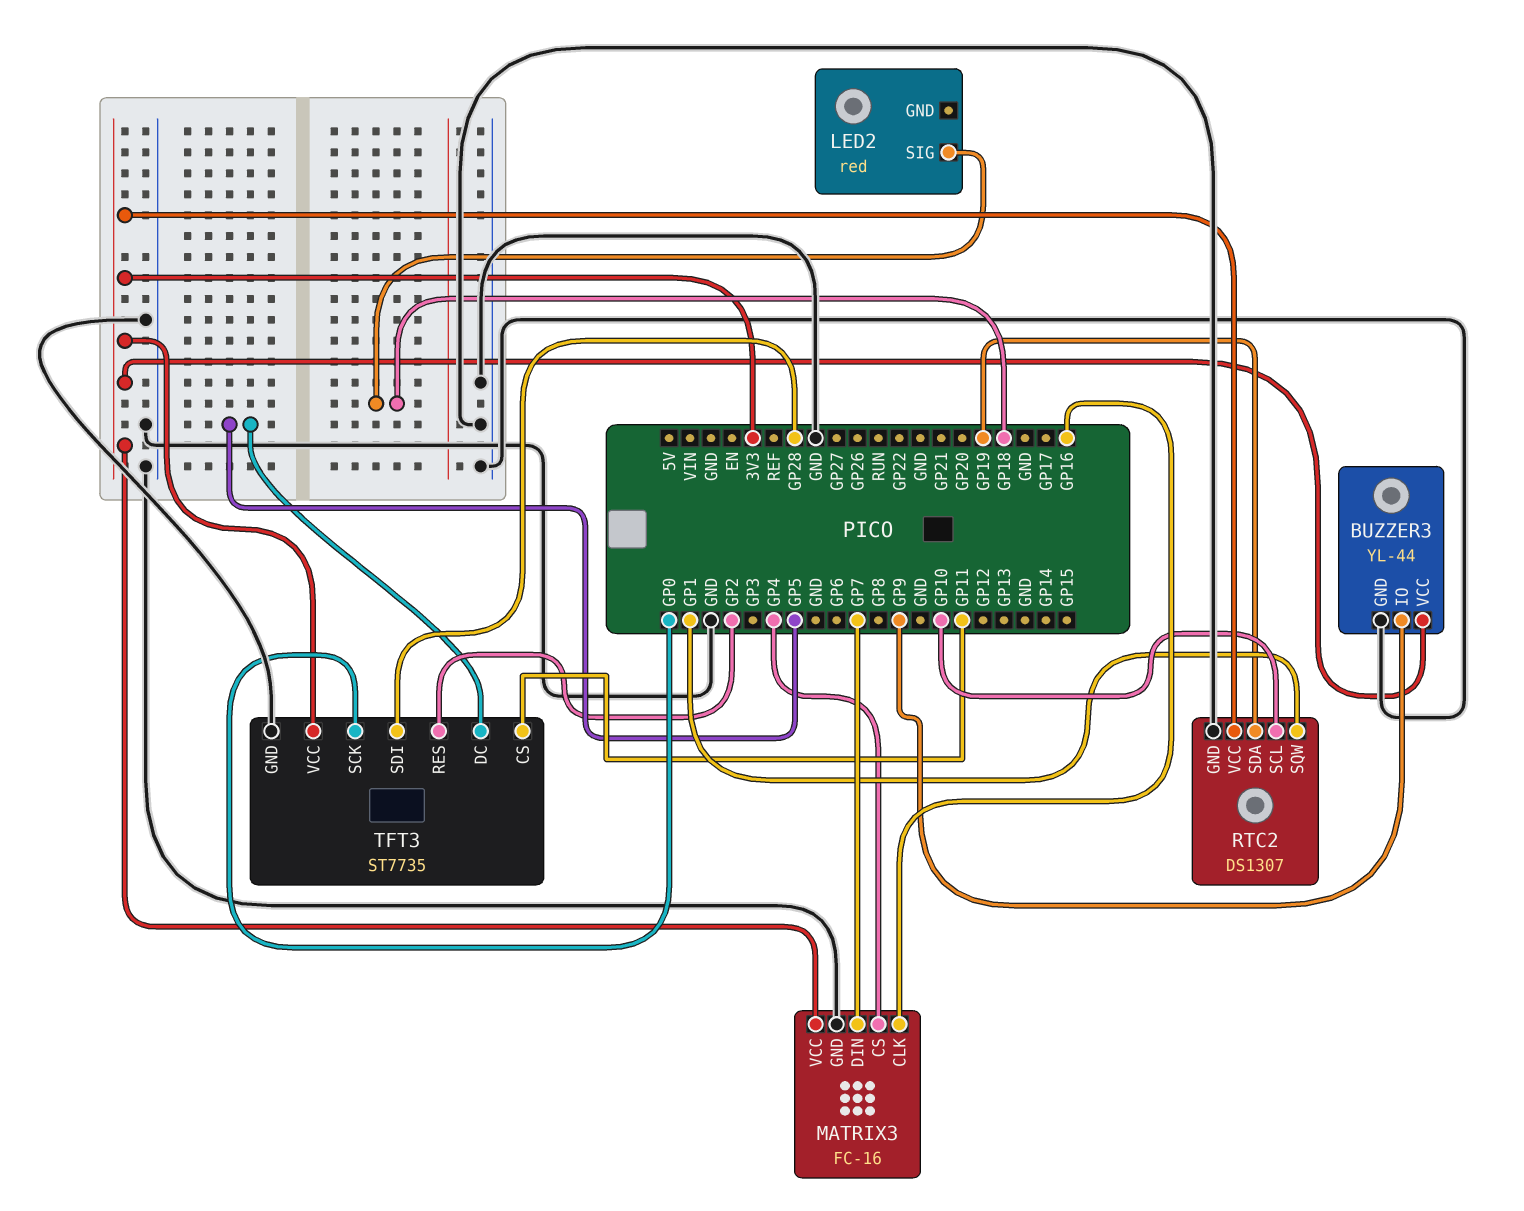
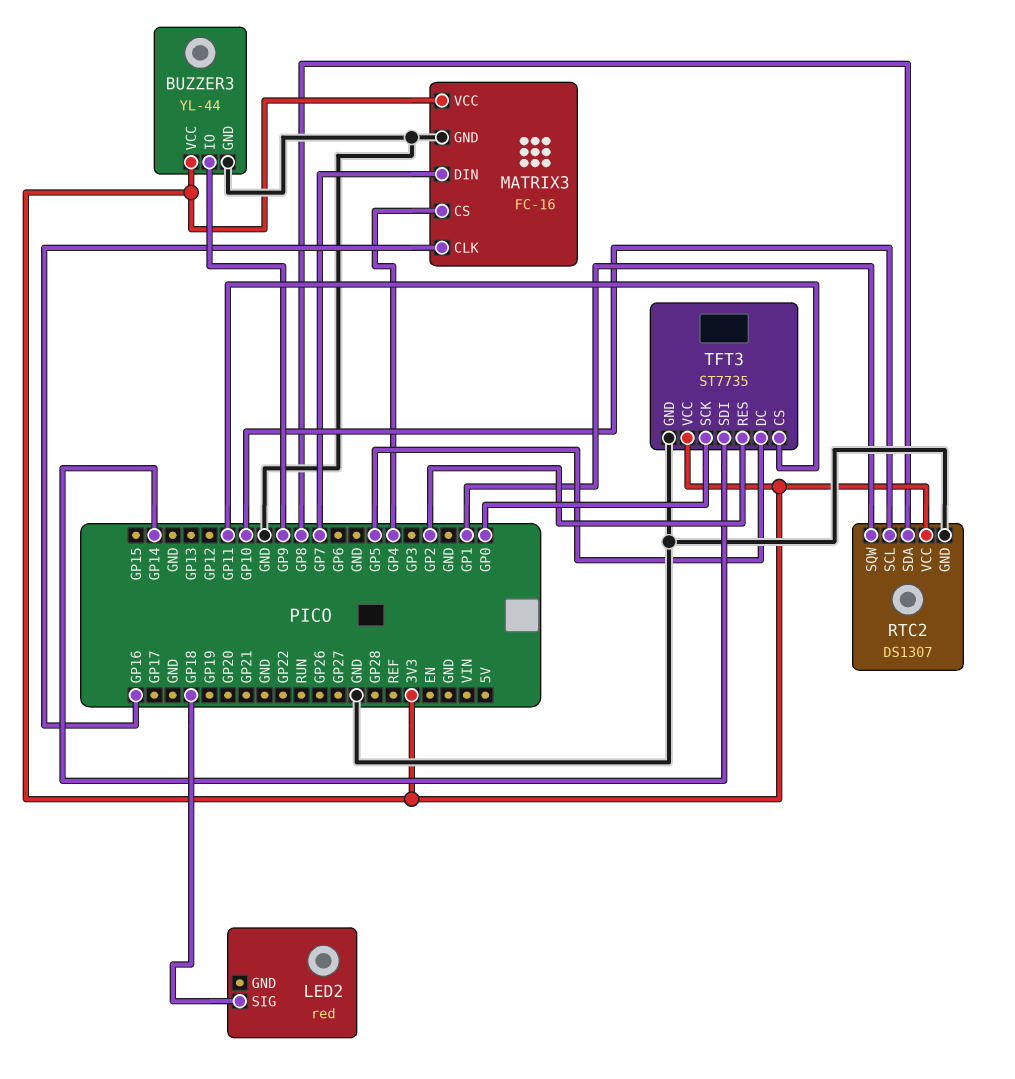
RTC2 pin SDA: GP19 -> GP8
TFT3 pin SDI: GP28 -> GP14

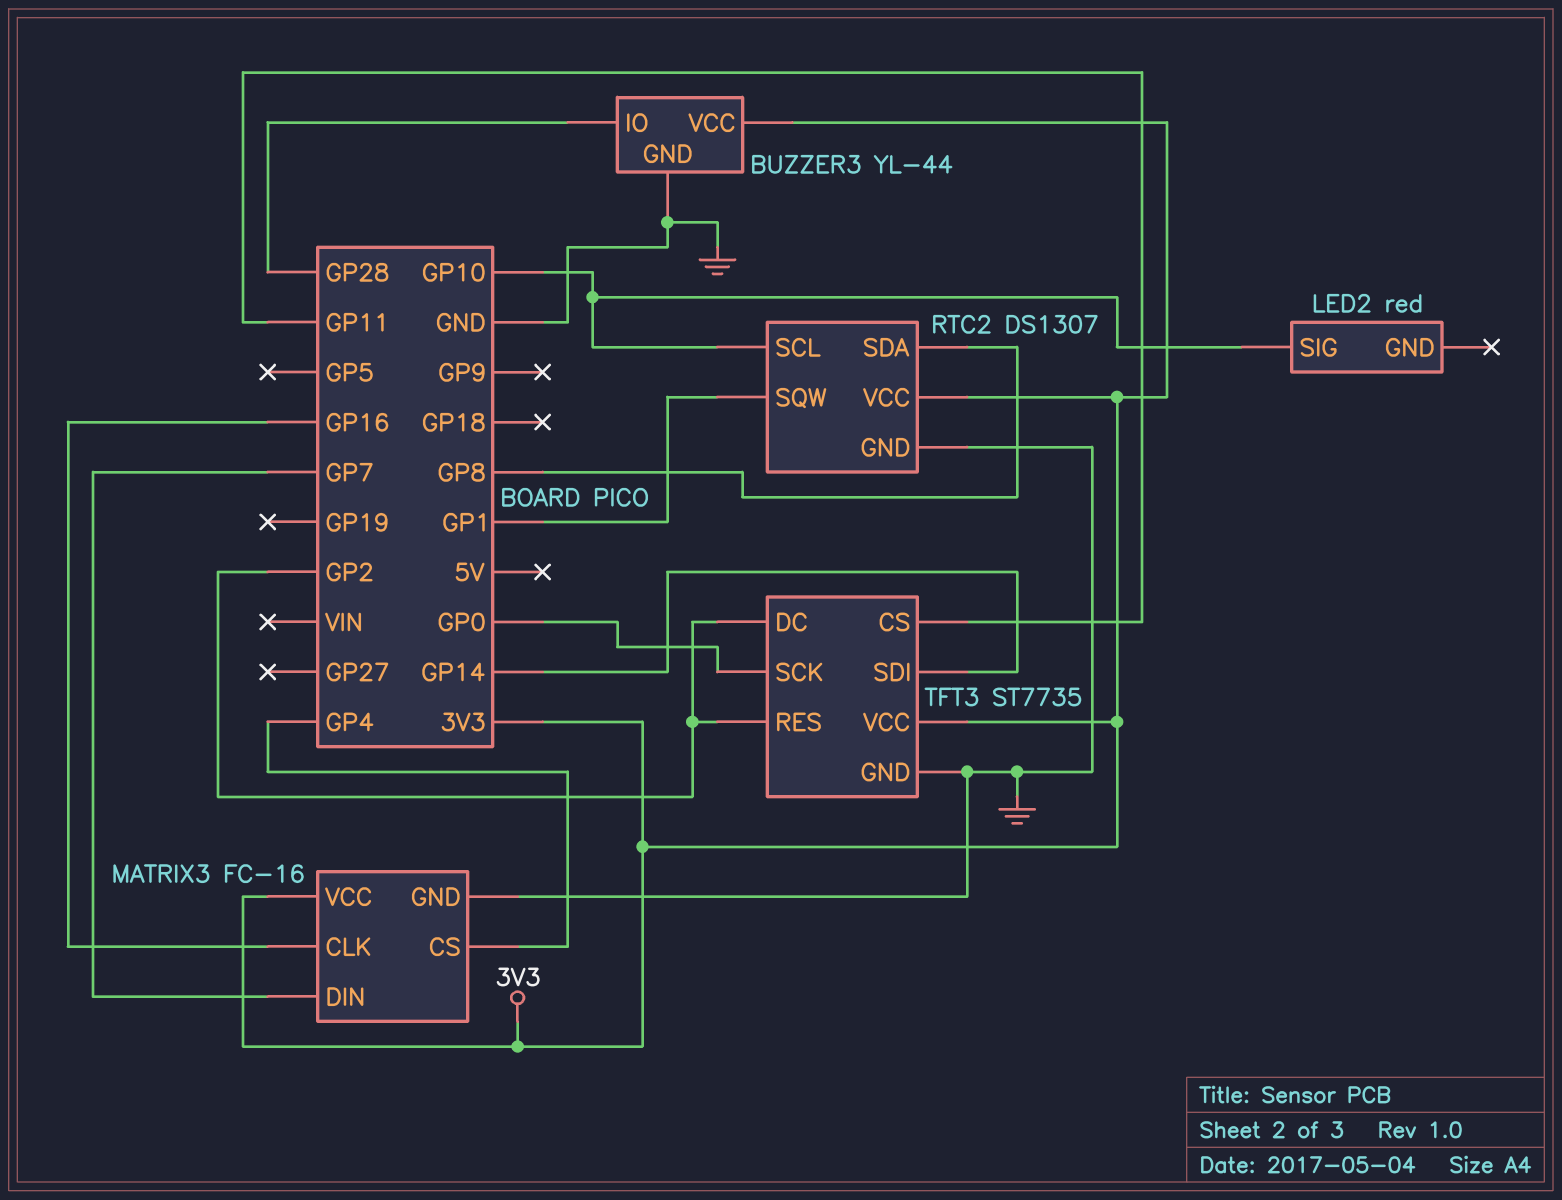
BUZZER3 pin IO: GP9 -> GP28
LED2 pin SIG: GP18 -> GP10
TFT3 pin DC: GP5 -> GP2

